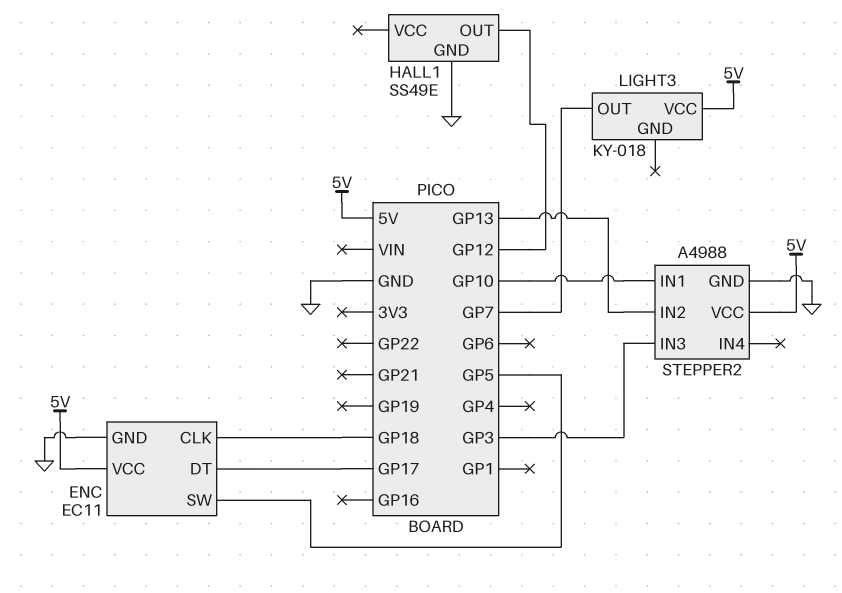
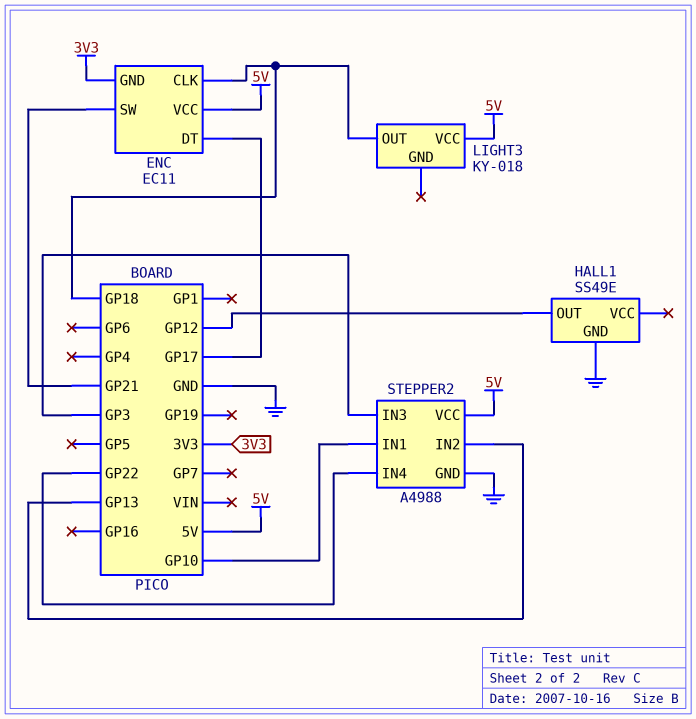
ENC pin GND: GND -> 3V3
ENC pin SW: GP5 -> GP21
LIGHT3 pin OUT: GP7 -> GP18
STEPPER2 pin IN4: none -> GP22

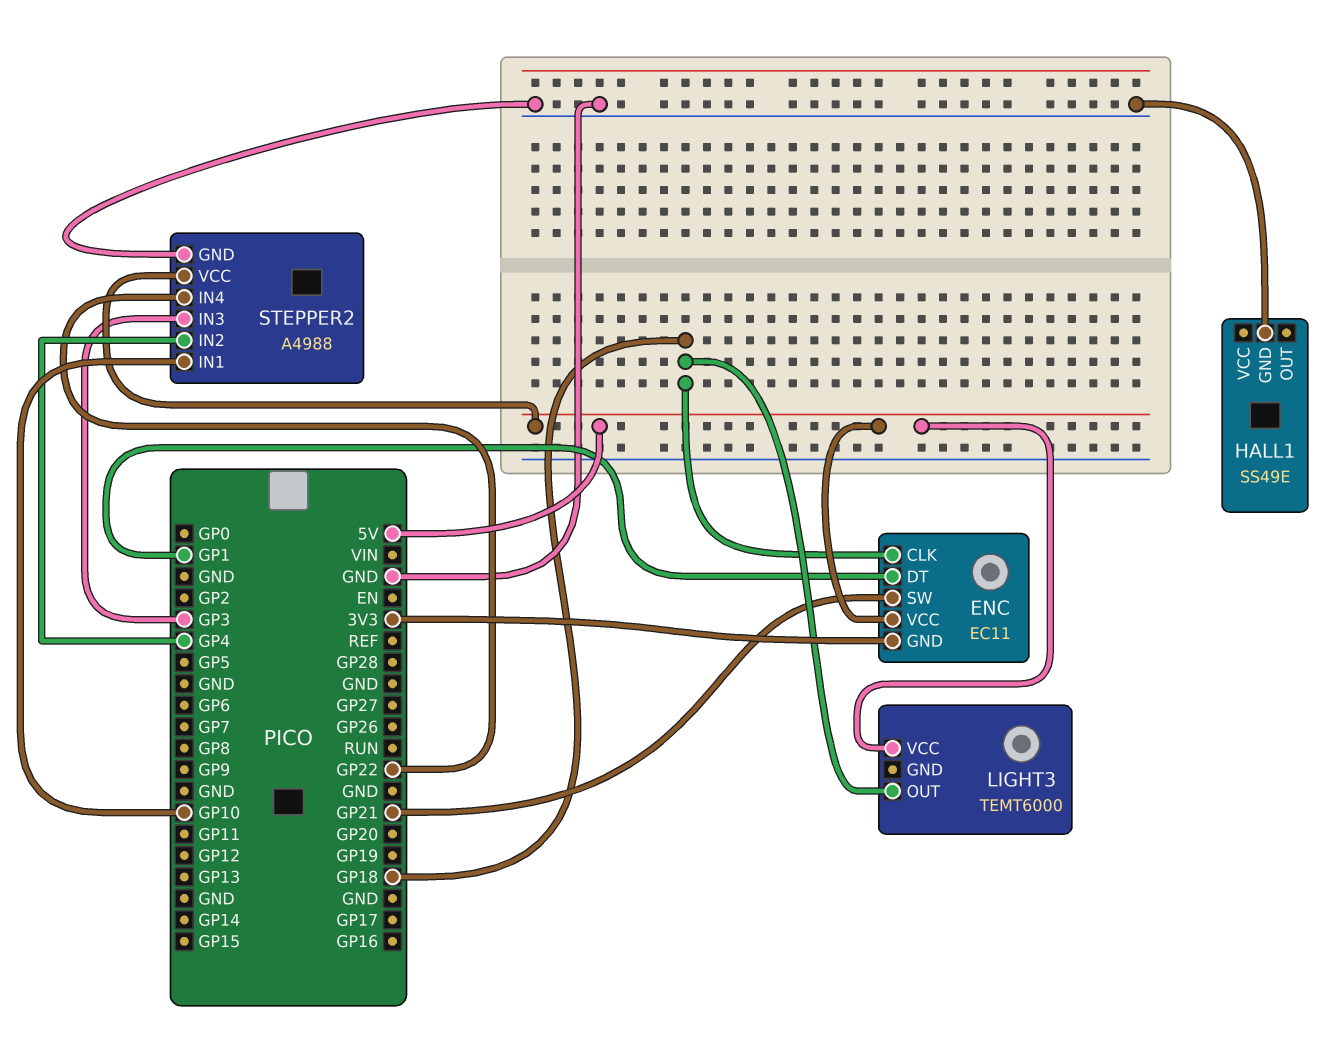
ENC pin DT: GP17 -> GP1
HALL1 pin OUT: GP12 -> none
LIGHT3: KY-018 -> TEMT6000
STEPPER2 pin IN2: GP13 -> GP4

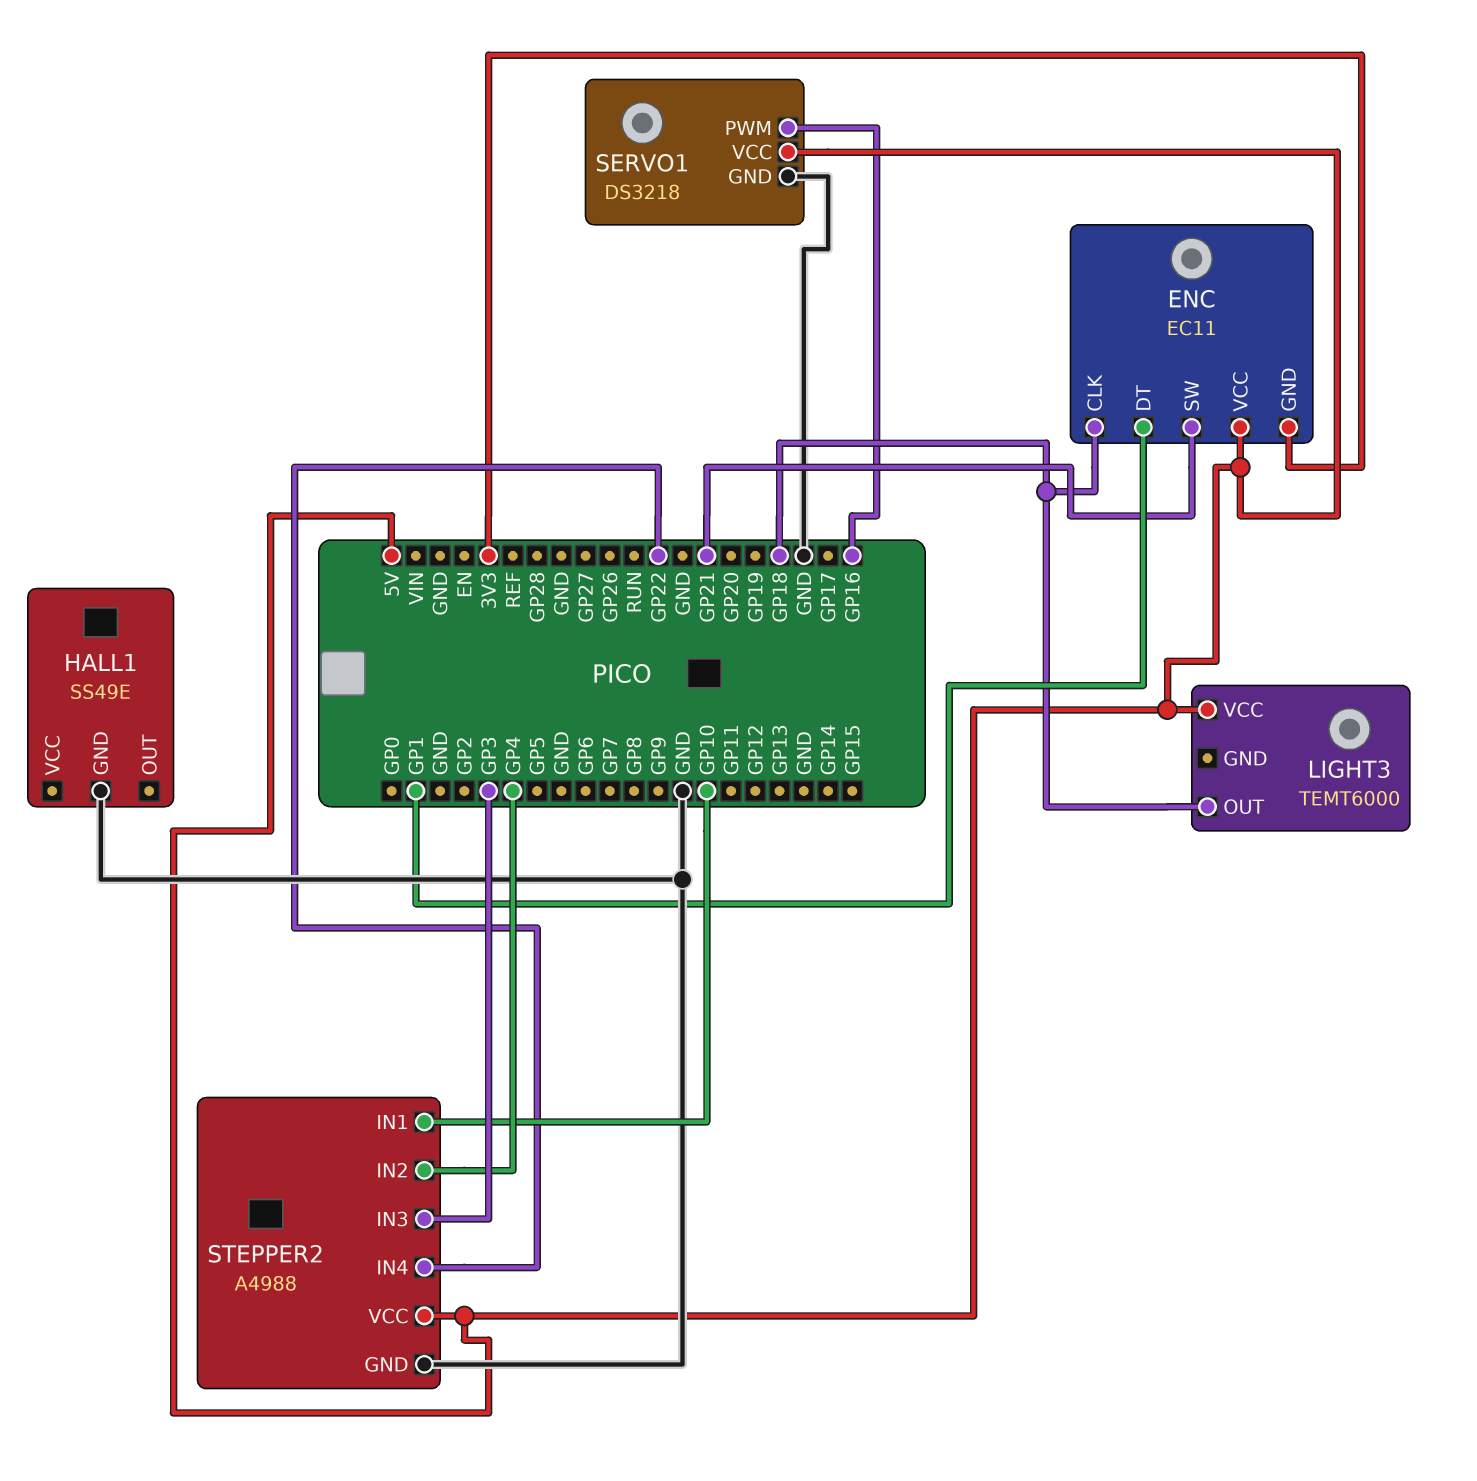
SERVO1: none -> DS3218
SERVO1 pin GND: none -> GND
SERVO1 pin PWM: none -> GP16
SERVO1 pin VCC: none -> 5V

